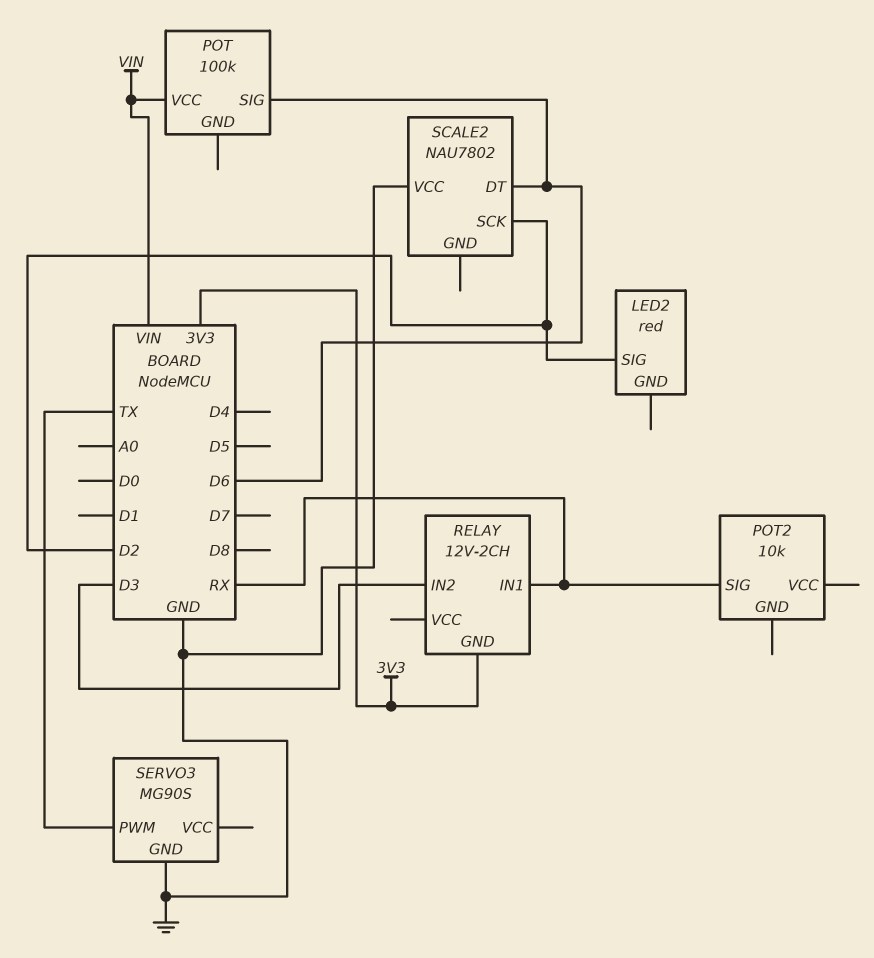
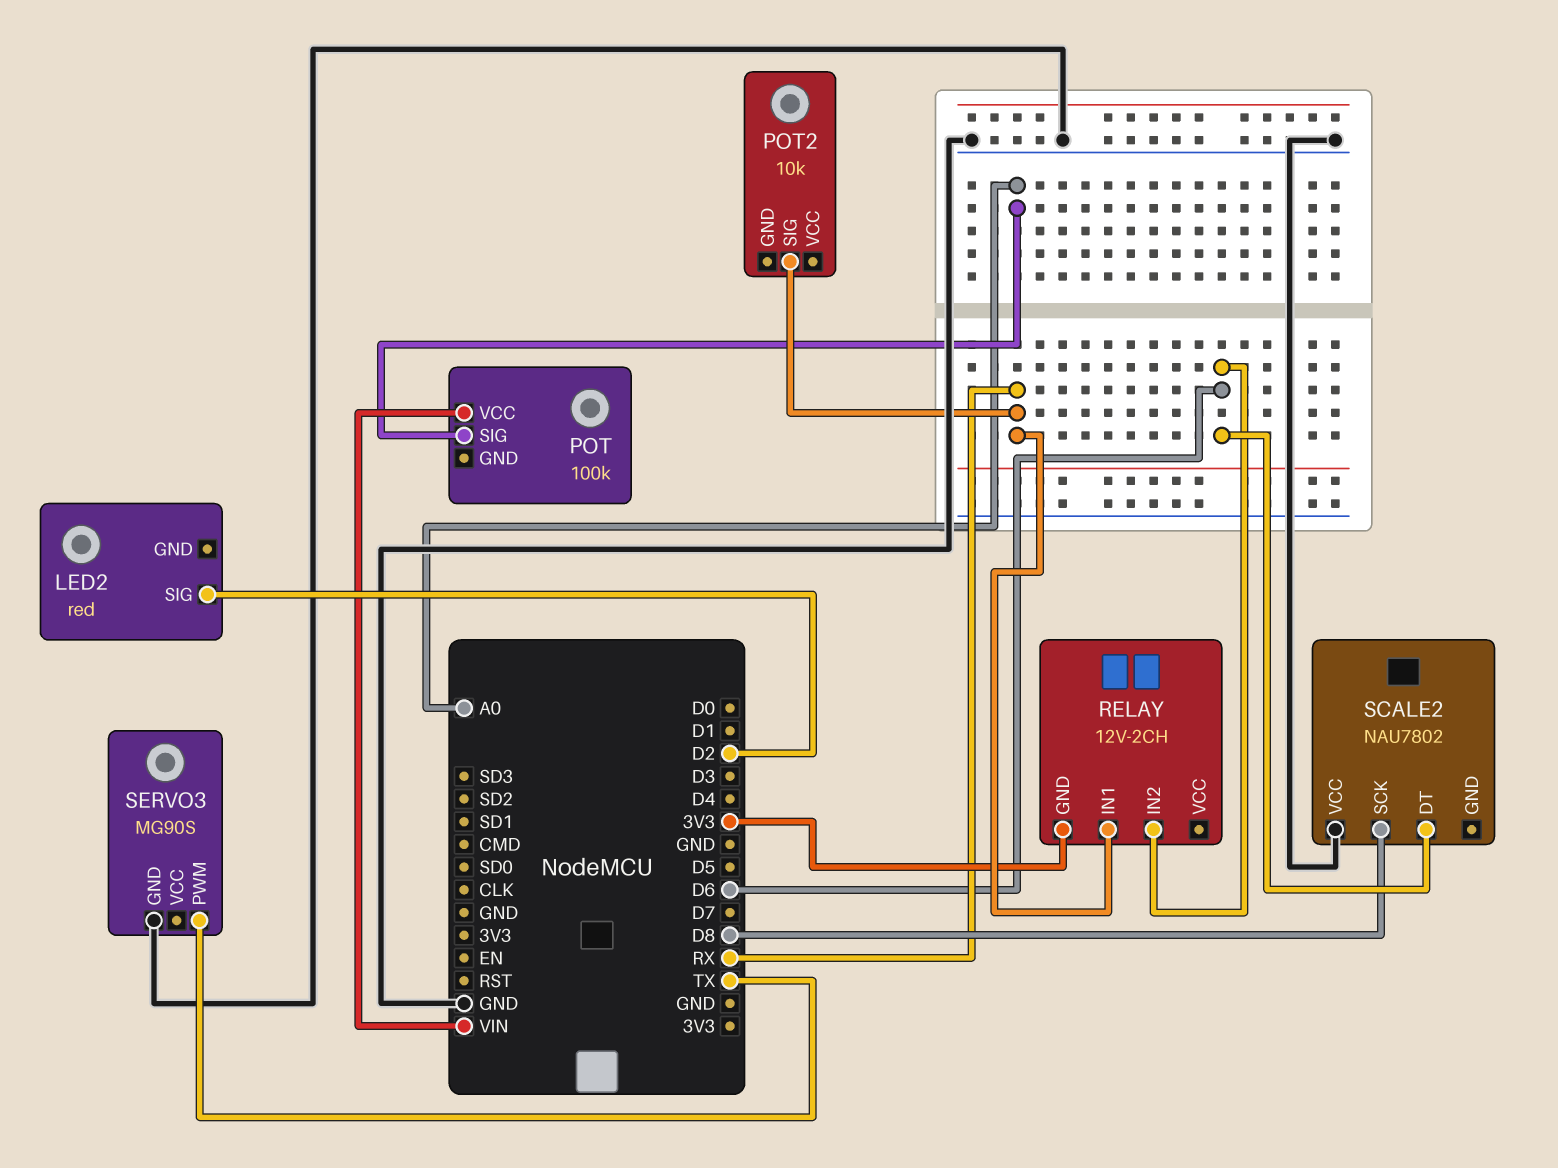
POT pin SIG: D6 -> A0
RELAY pin IN2: D3 -> D6
SCALE2 pin SCK: D2 -> D8

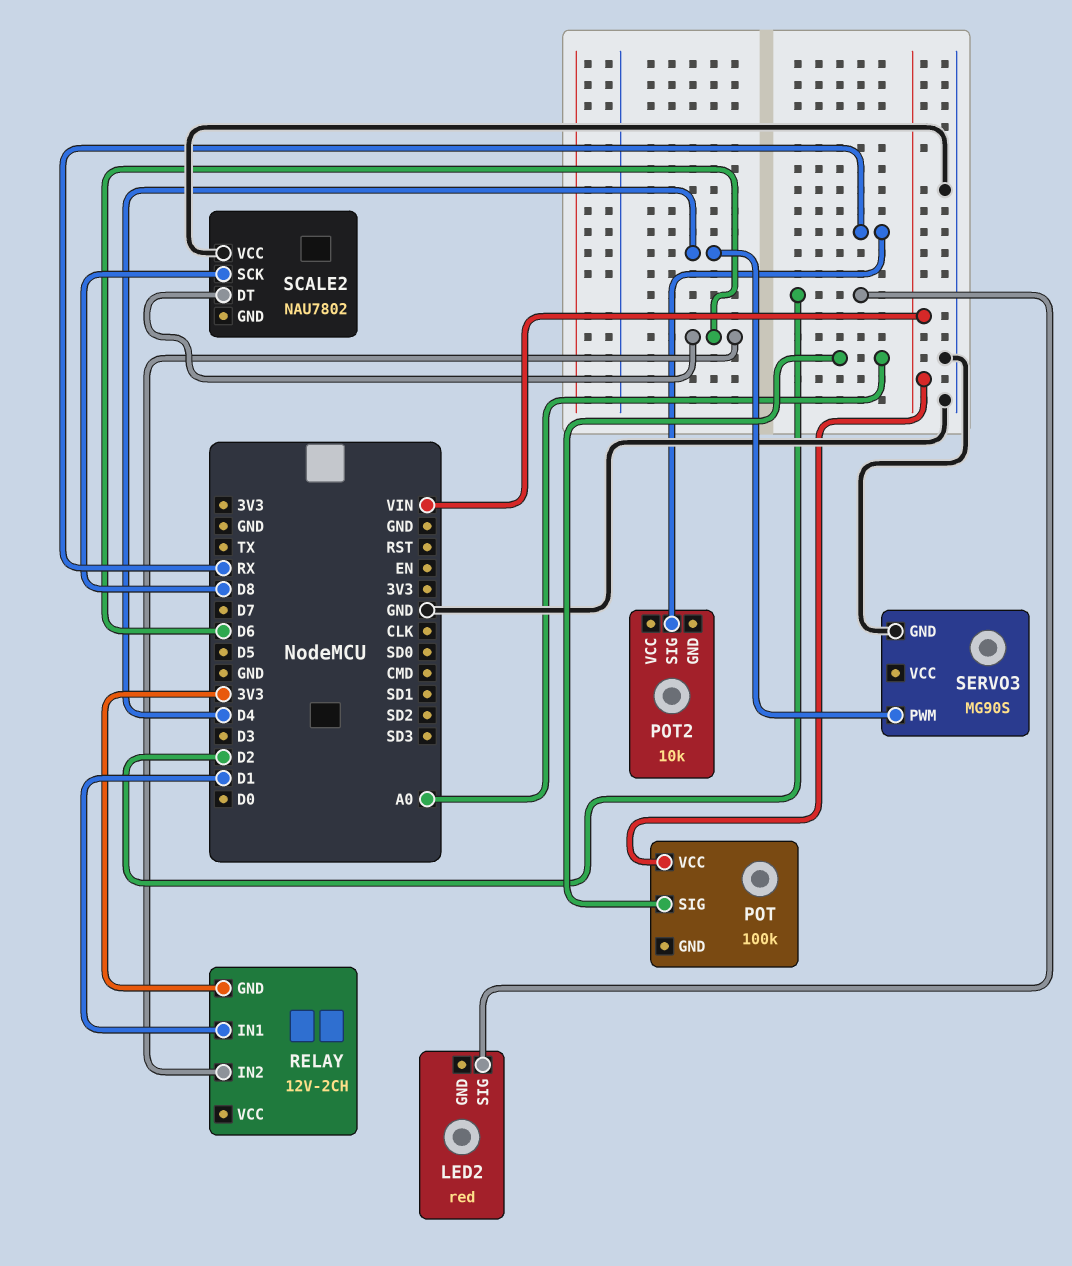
RELAY pin IN1: RX -> D1
SERVO3 pin PWM: TX -> D4

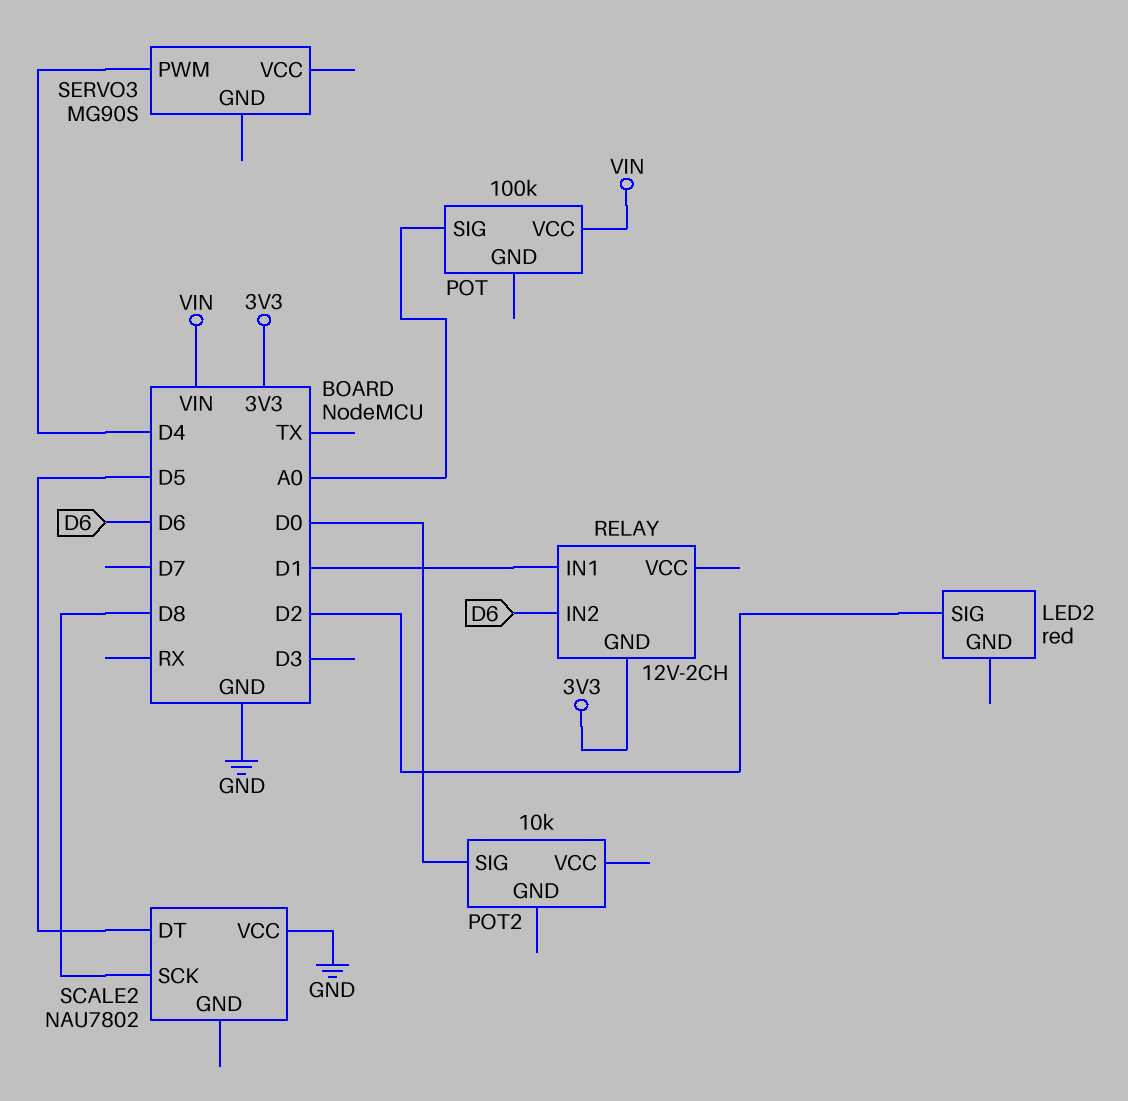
POT2 pin SIG: RX -> D0
SCALE2 pin DT: D6 -> D5
SERVO3 pin GND: GND -> none

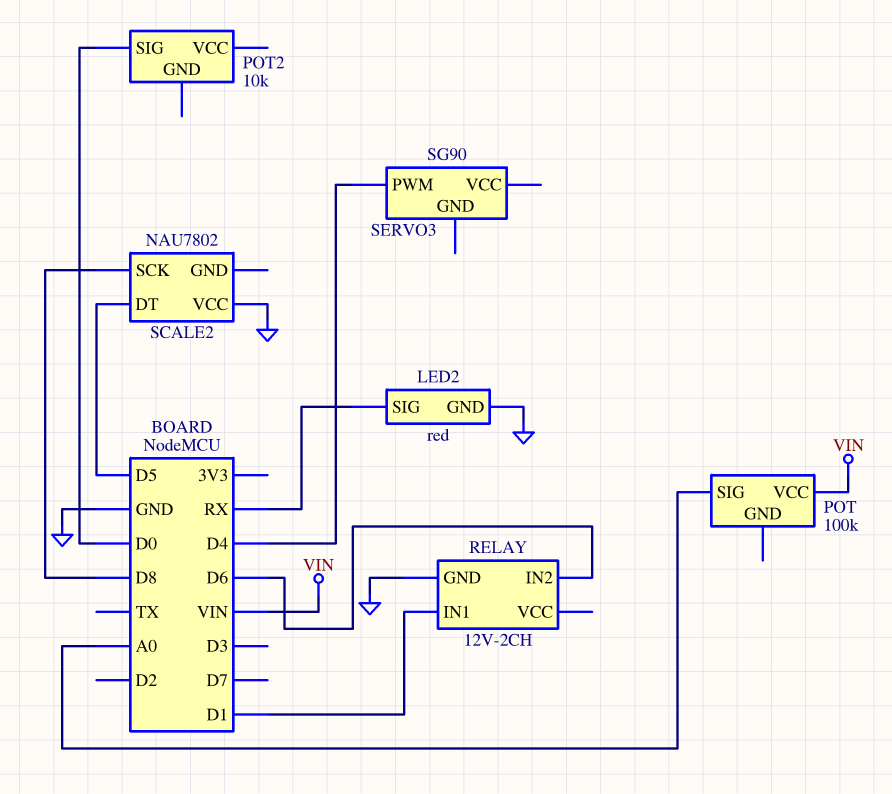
LED2 pin GND: none -> GND
LED2 pin SIG: D2 -> RX
RELAY pin GND: 3V3 -> GND
SERVO3: MG90S -> SG90

